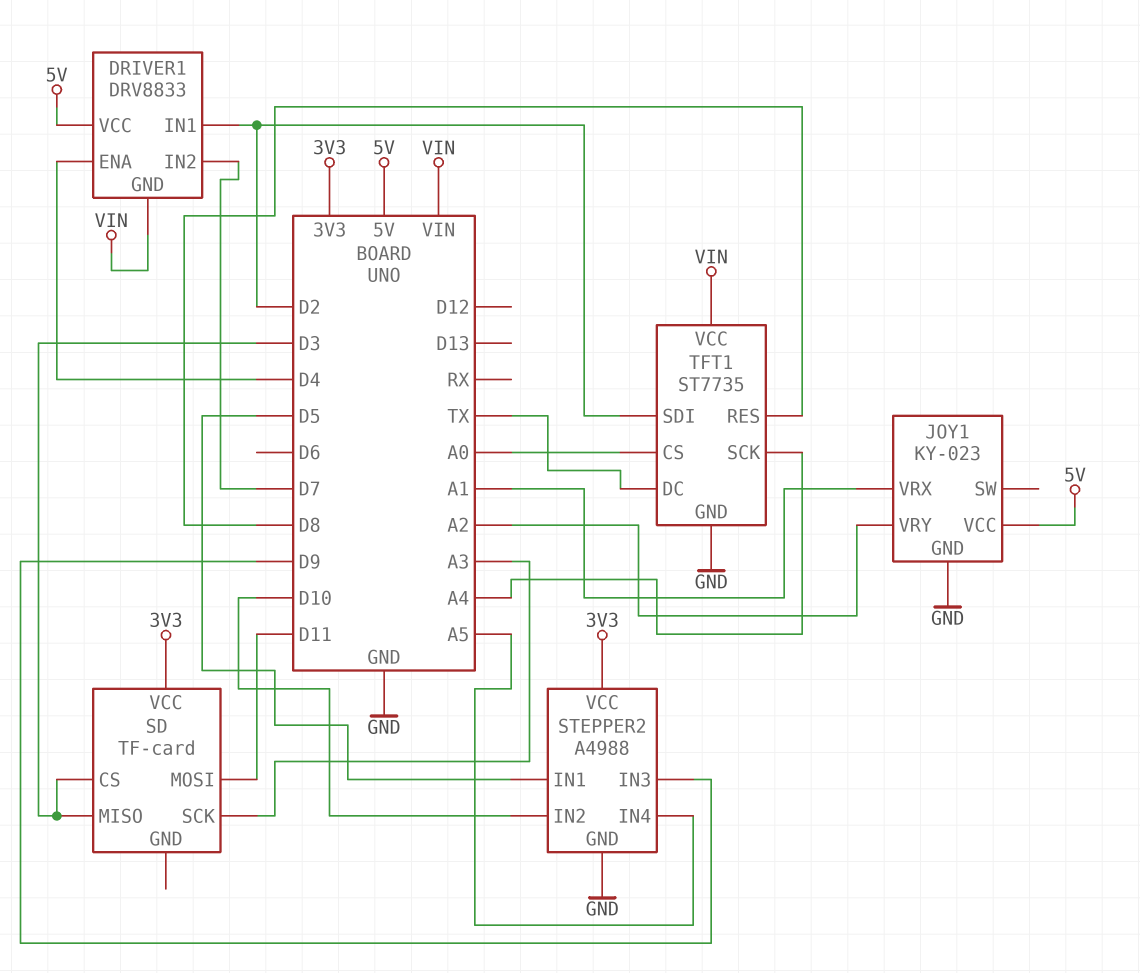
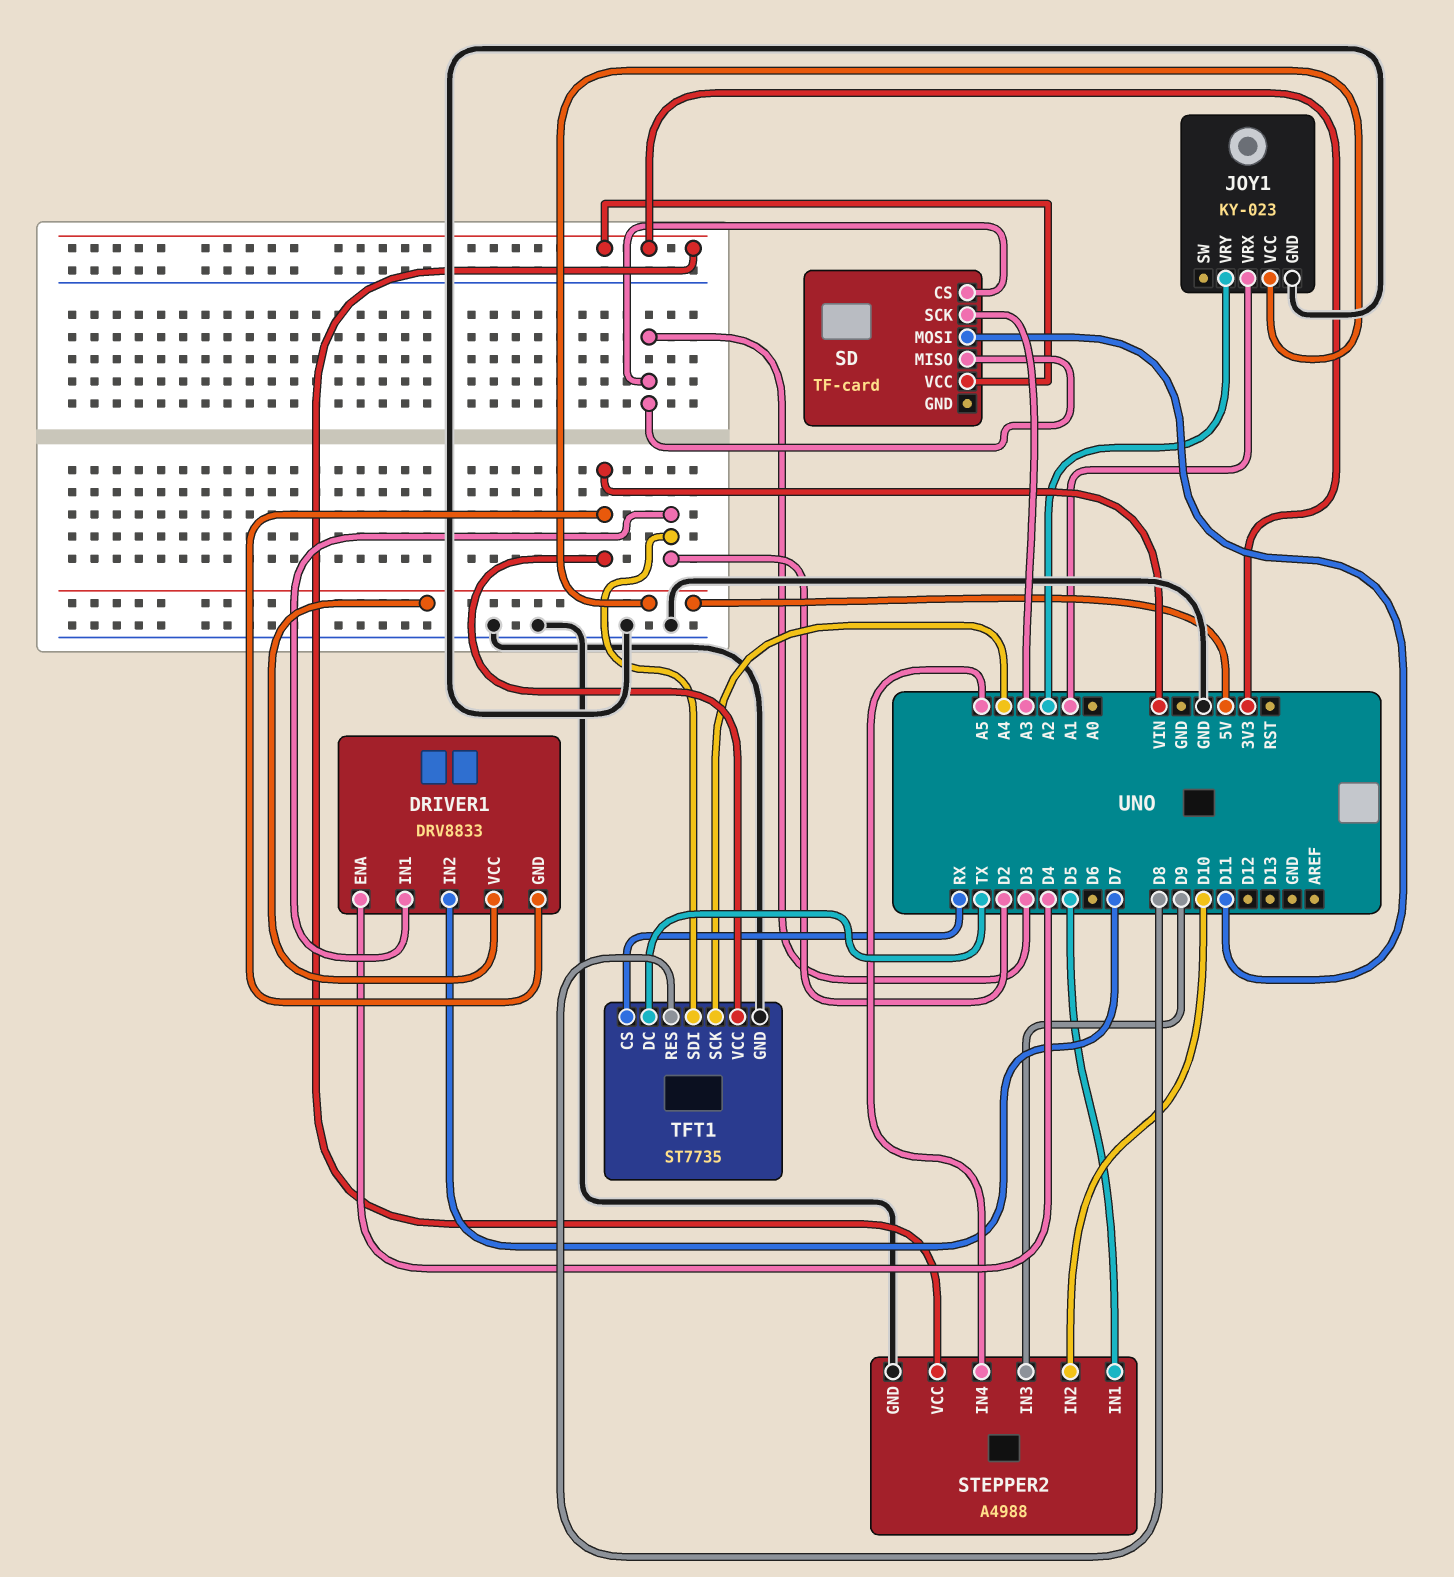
TFT1 pin CS: A0 -> RX

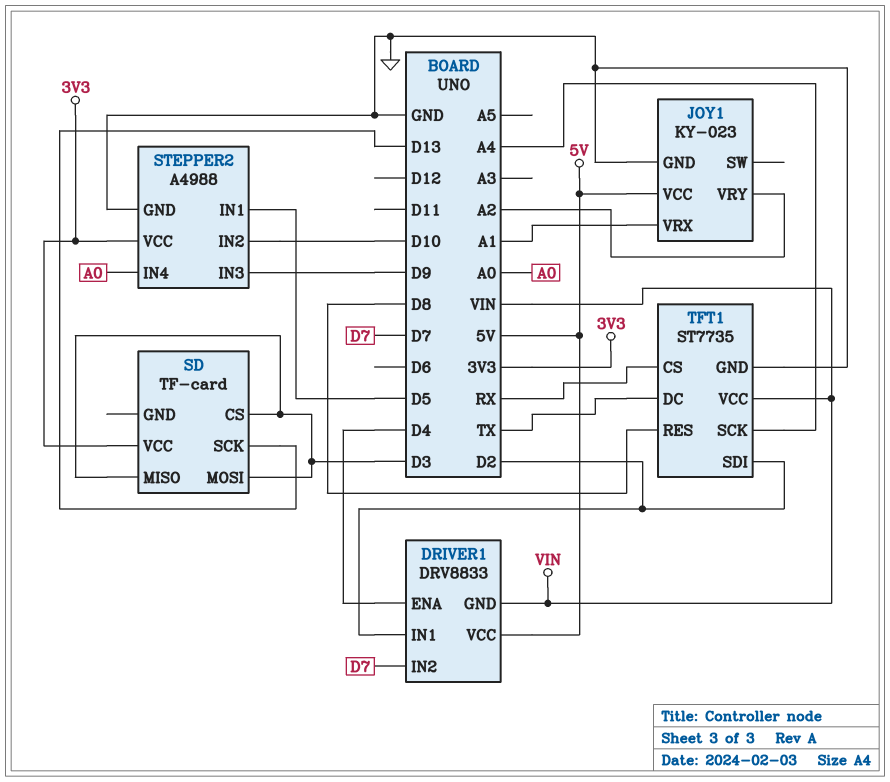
SD pin MOSI: D11 -> D3
SD pin SCK: A3 -> D13
STEPPER2 pin IN4: A5 -> A0

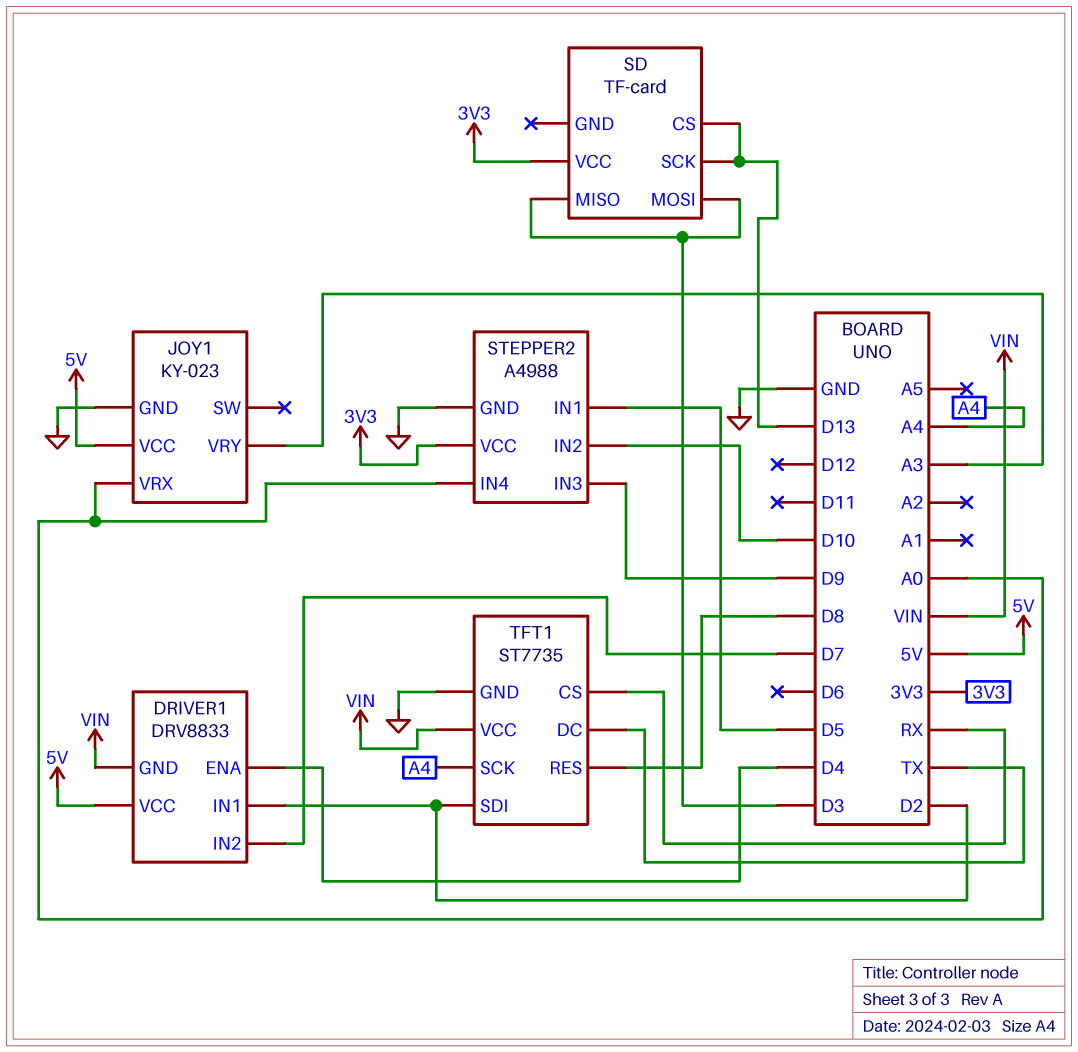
JOY1 pin VRX: A1 -> A0
JOY1 pin VRY: A2 -> A3
SD pin CS: D3 -> D13

